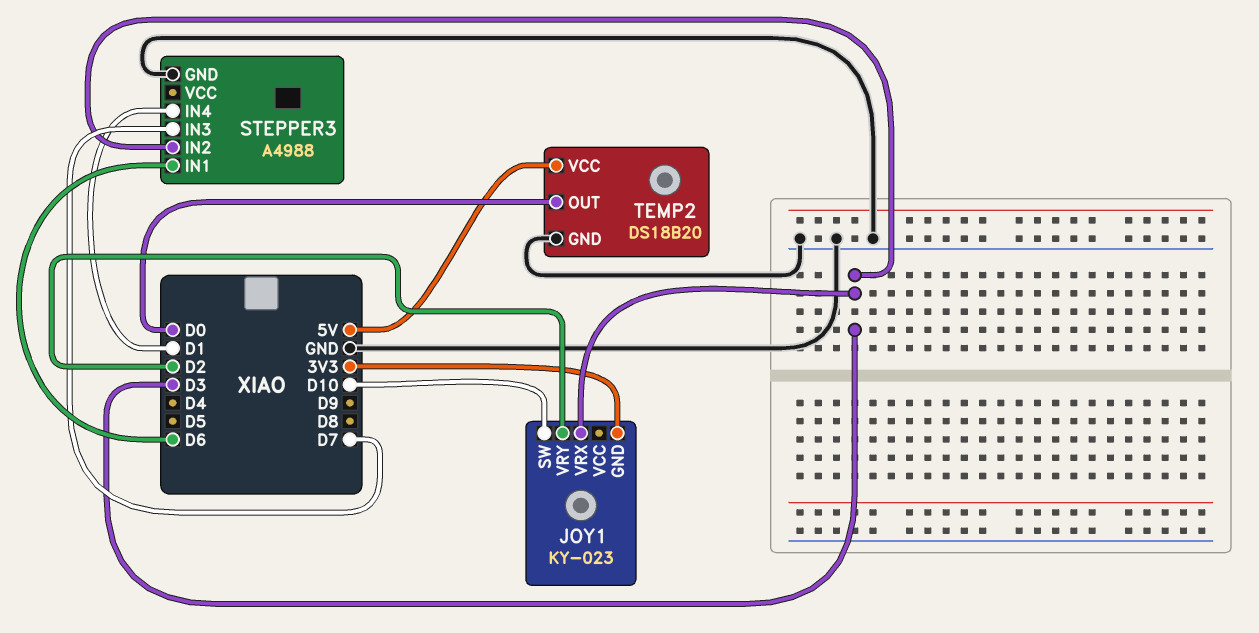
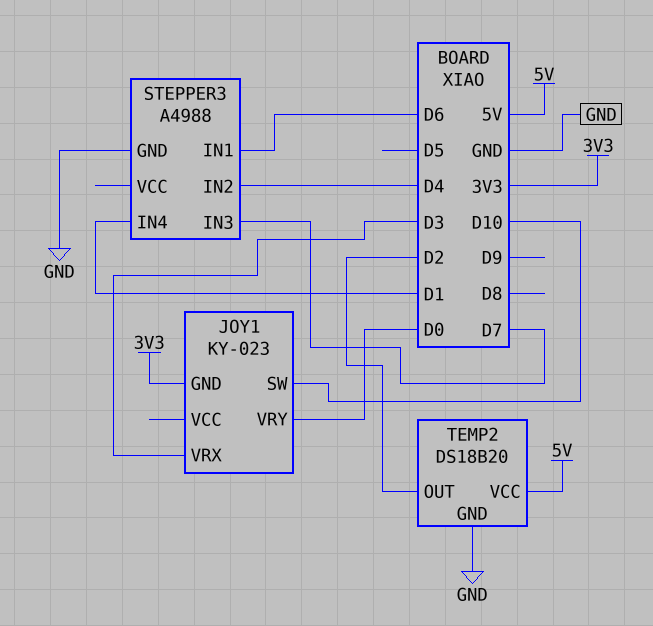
JOY1 pin VRY: D2 -> D0
STEPPER3 pin IN2: D3 -> D4
TEMP2 pin OUT: D0 -> D2

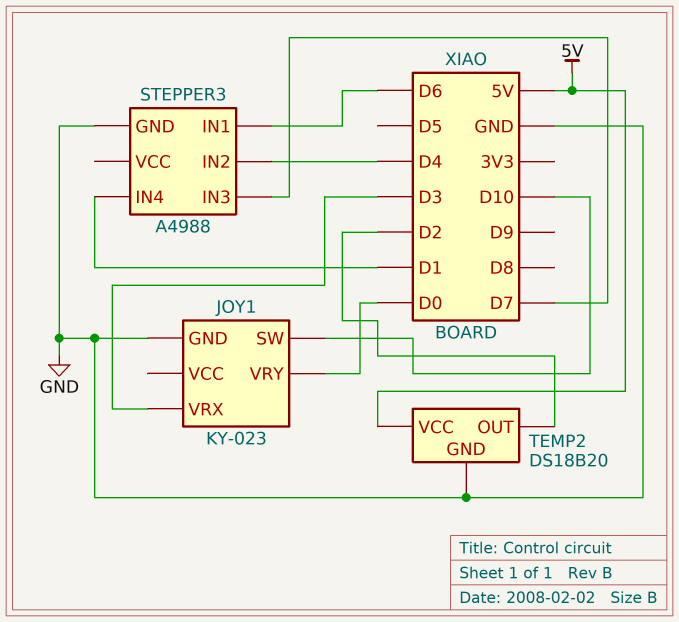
JOY1 pin GND: 3V3 -> GND

